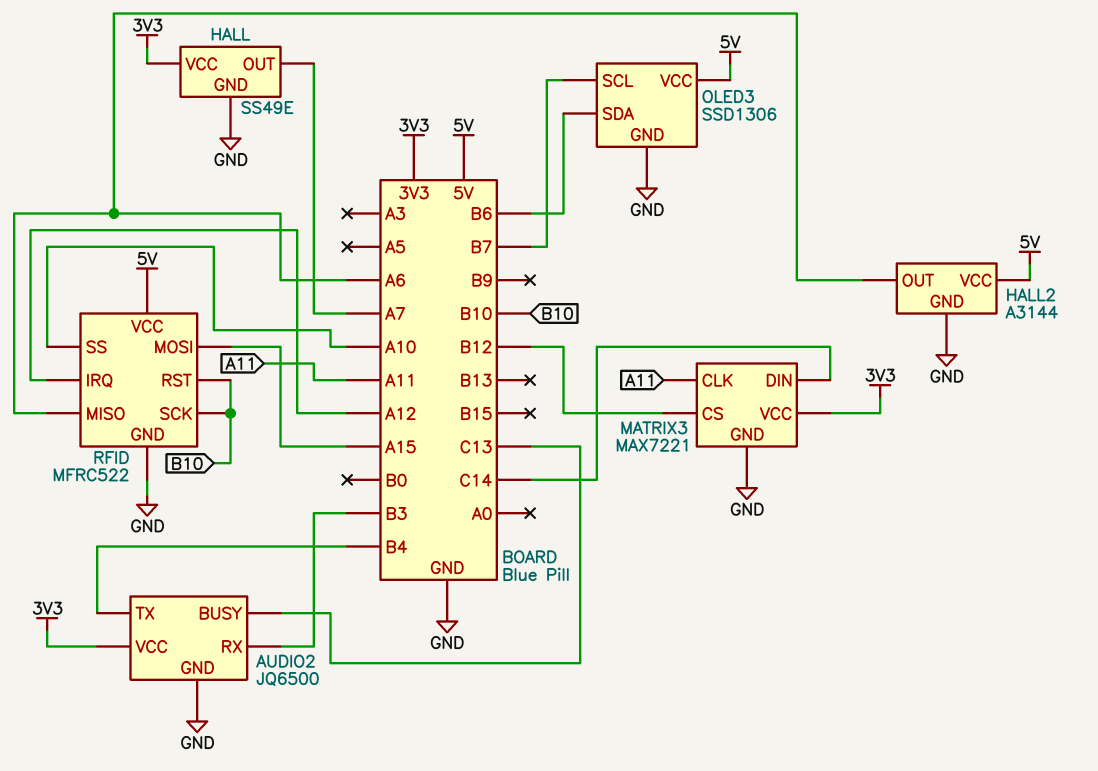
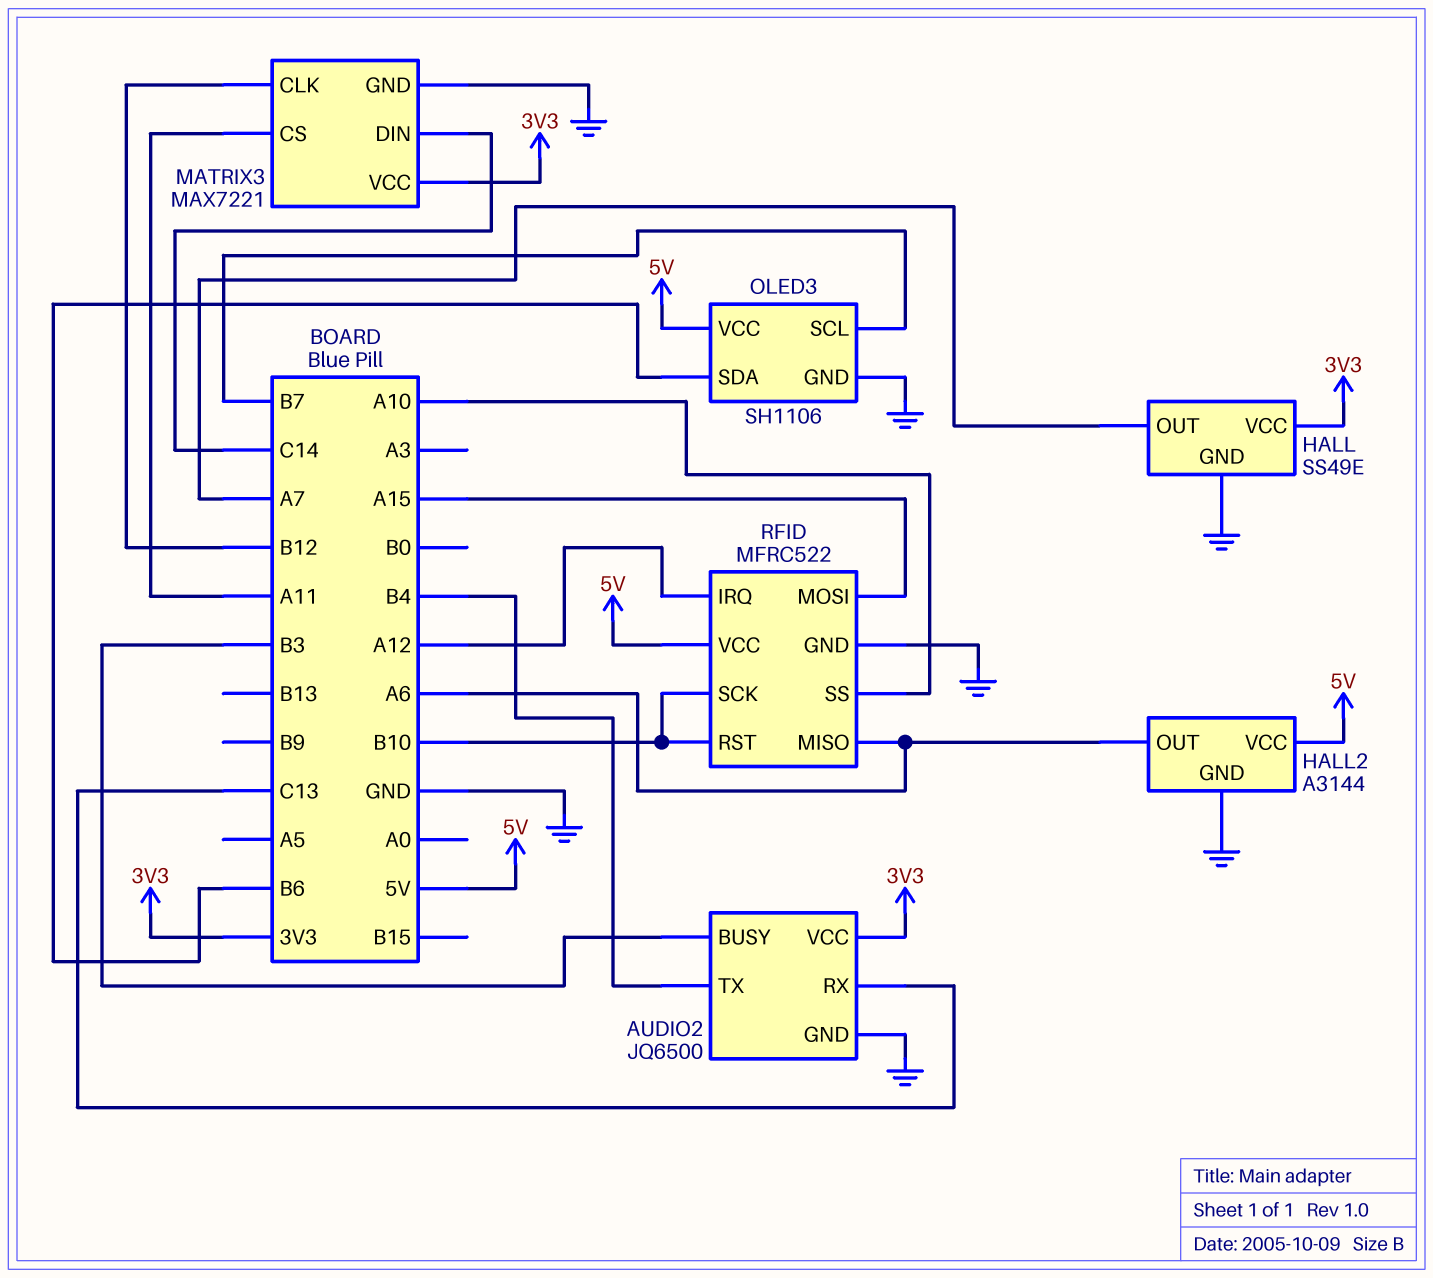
AUDIO2 pin BUSY: C13 -> B3
AUDIO2 pin RX: B3 -> C13
MATRIX3 pin CLK: A11 -> B12
MATRIX3 pin CS: B12 -> A11
OLED3: SSD1306 -> SH1106

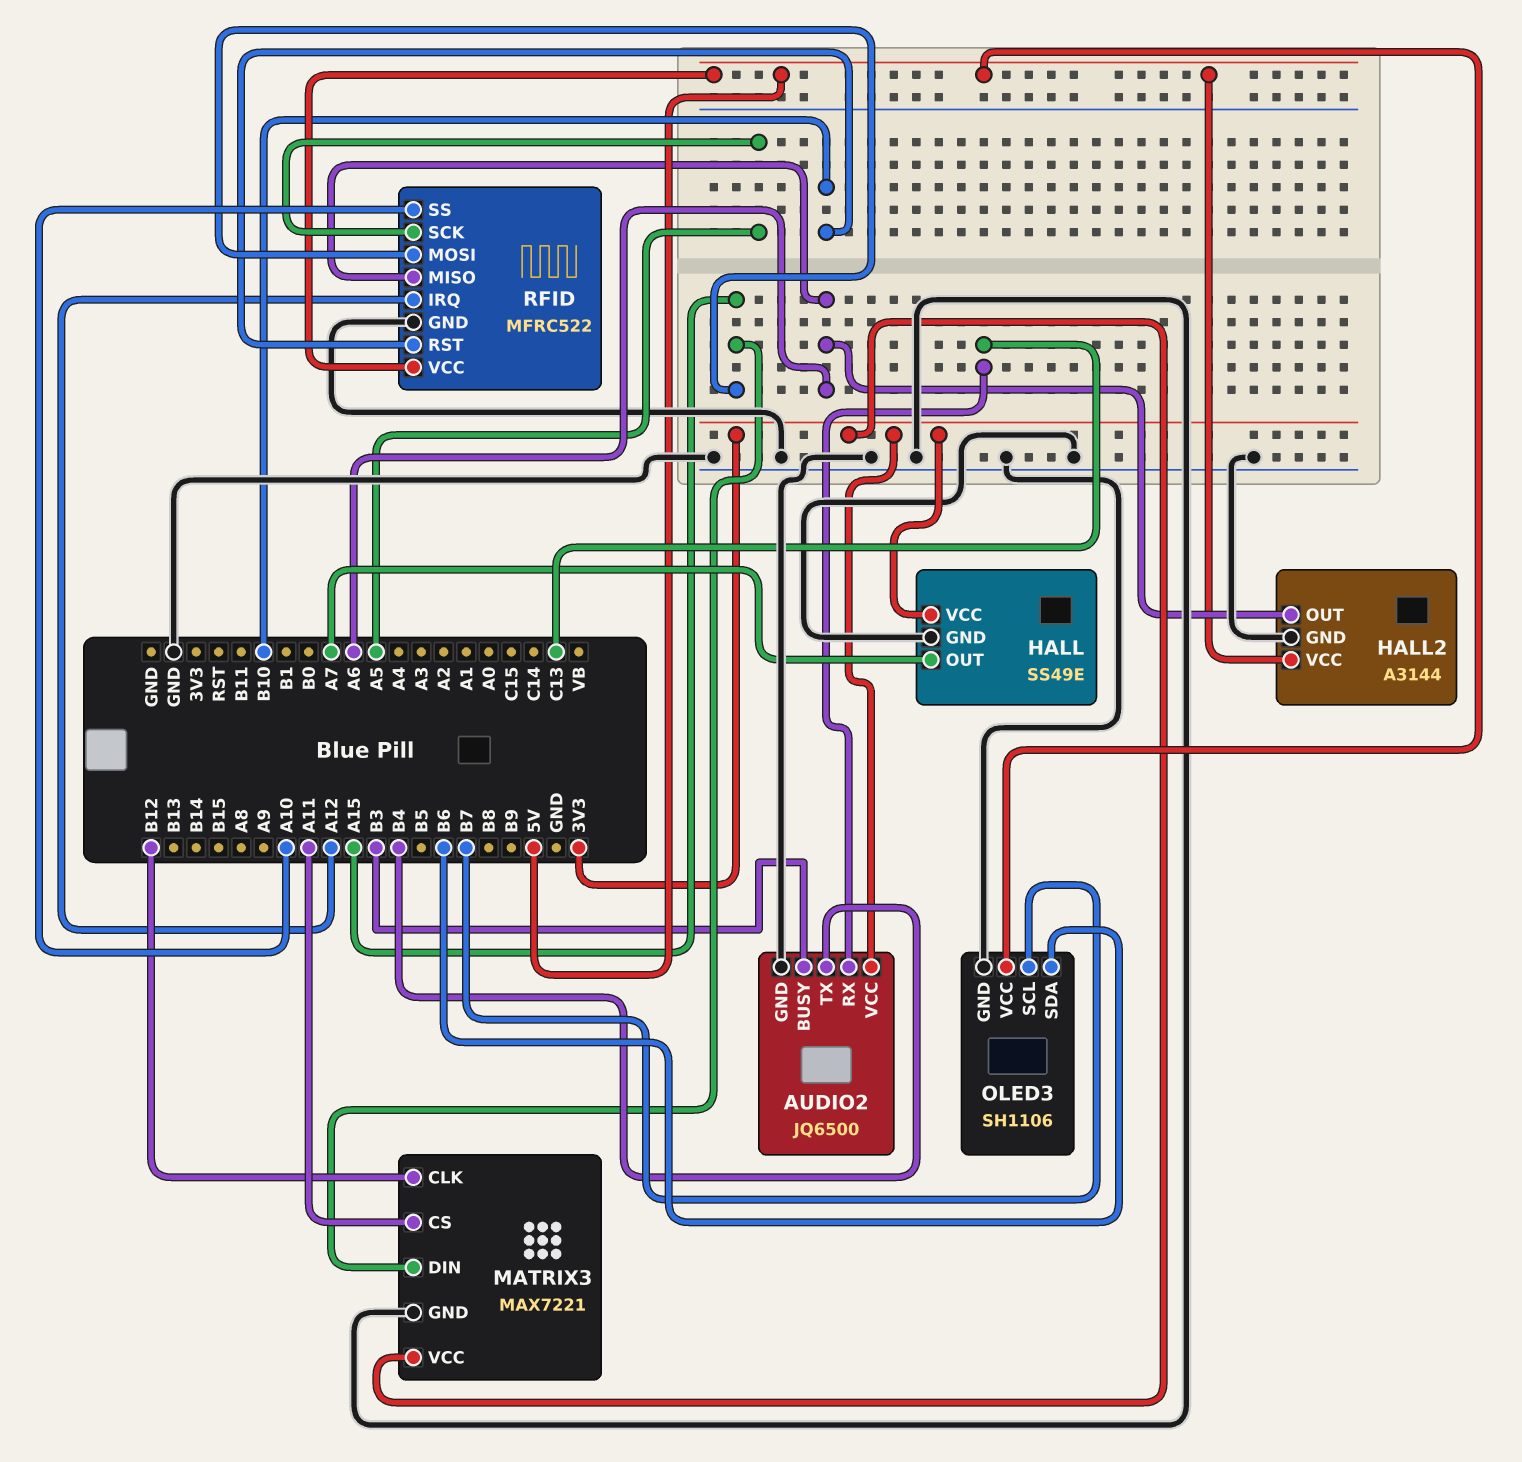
MATRIX3 pin DIN: C14 -> A15
RFID pin SCK: B10 -> A5

